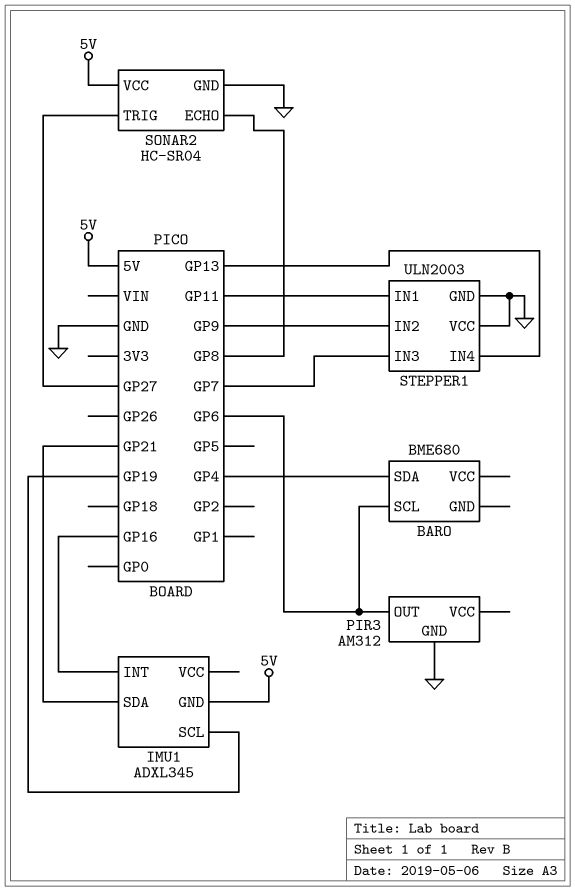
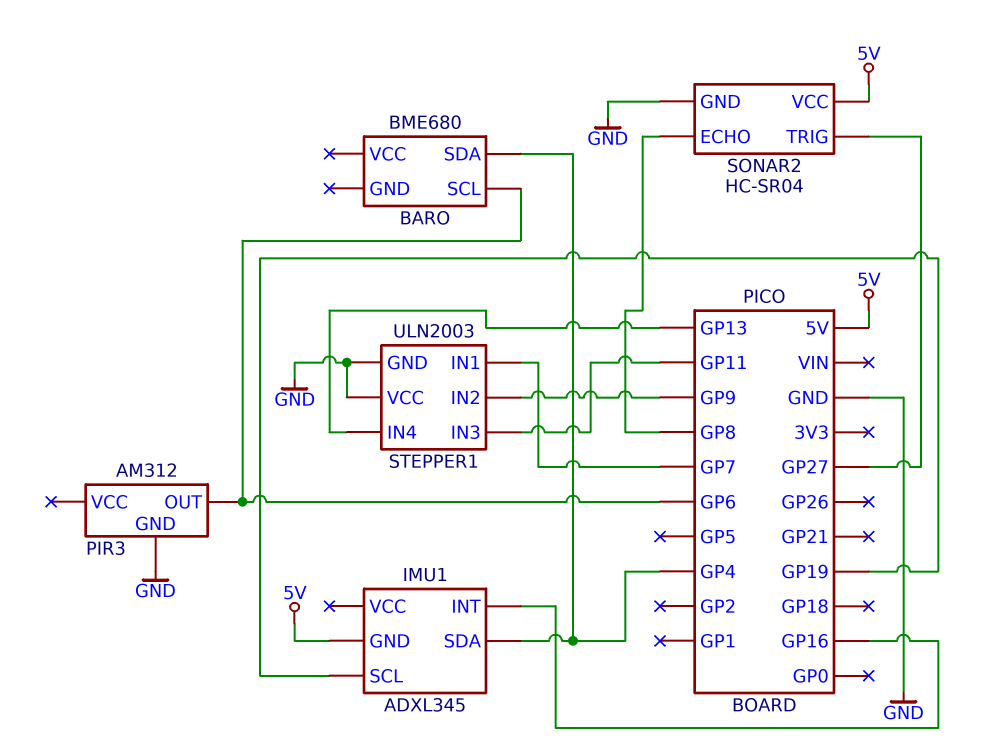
IMU1 pin SDA: GP21 -> GP4
STEPPER1 pin IN1: GP11 -> GP7
STEPPER1 pin IN3: GP7 -> GP11

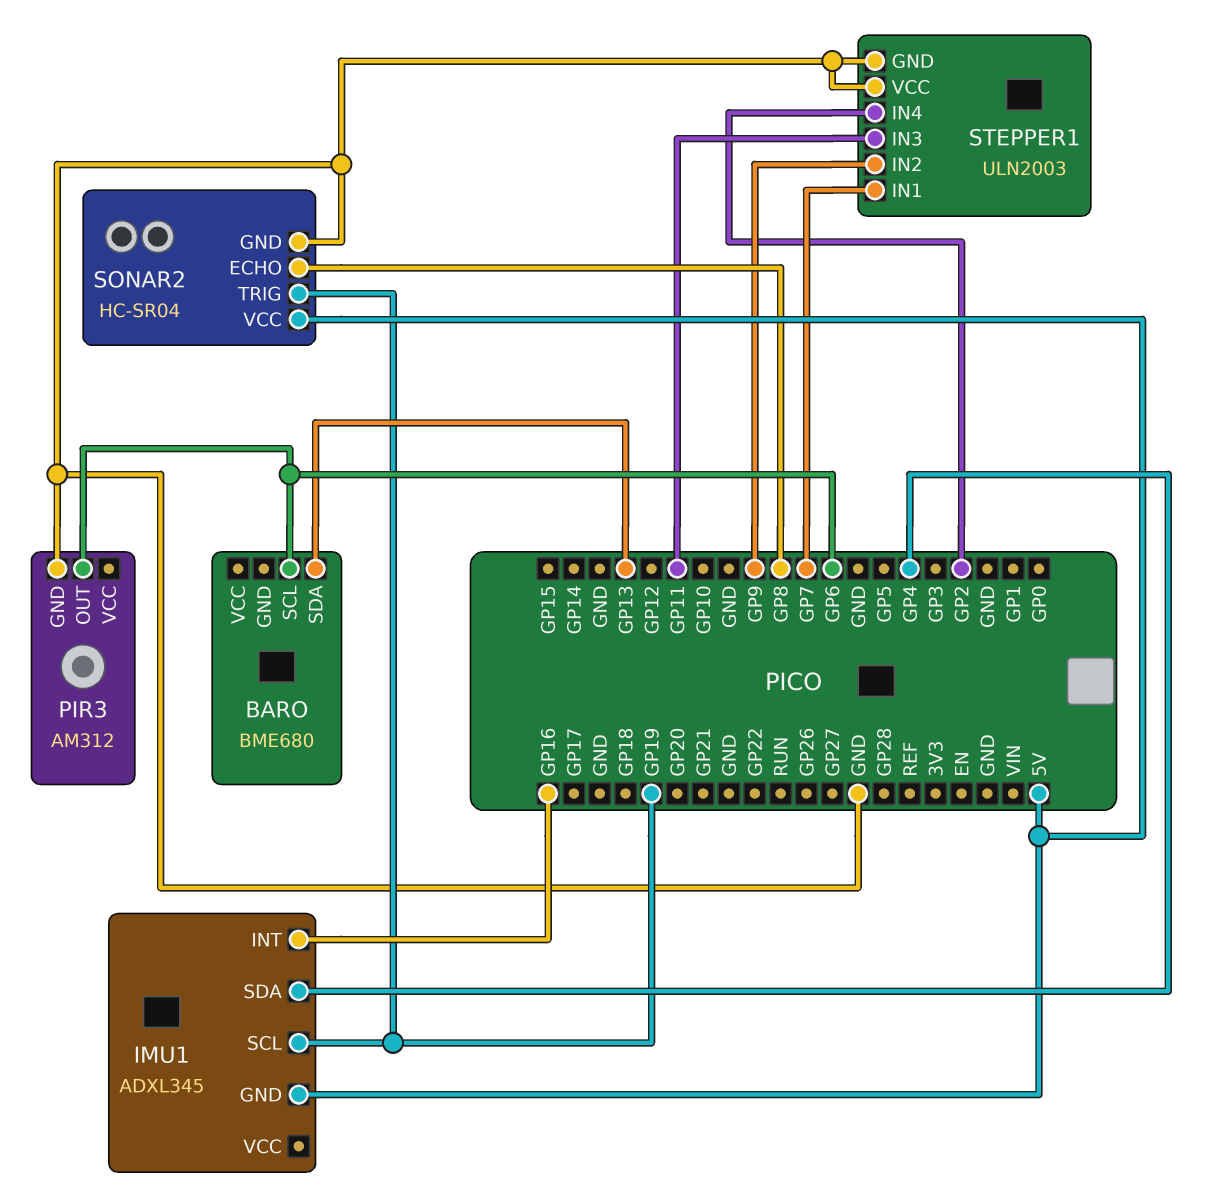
BARO pin SDA: GP4 -> GP13
SONAR2 pin TRIG: GP27 -> GP19
STEPPER1 pin IN4: GP13 -> GP2

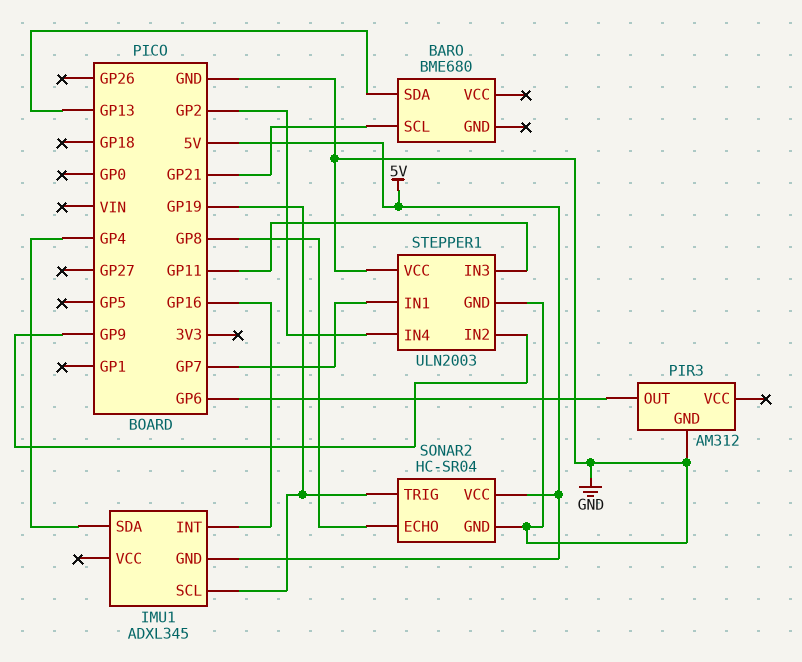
BARO pin SCL: GP6 -> GP21

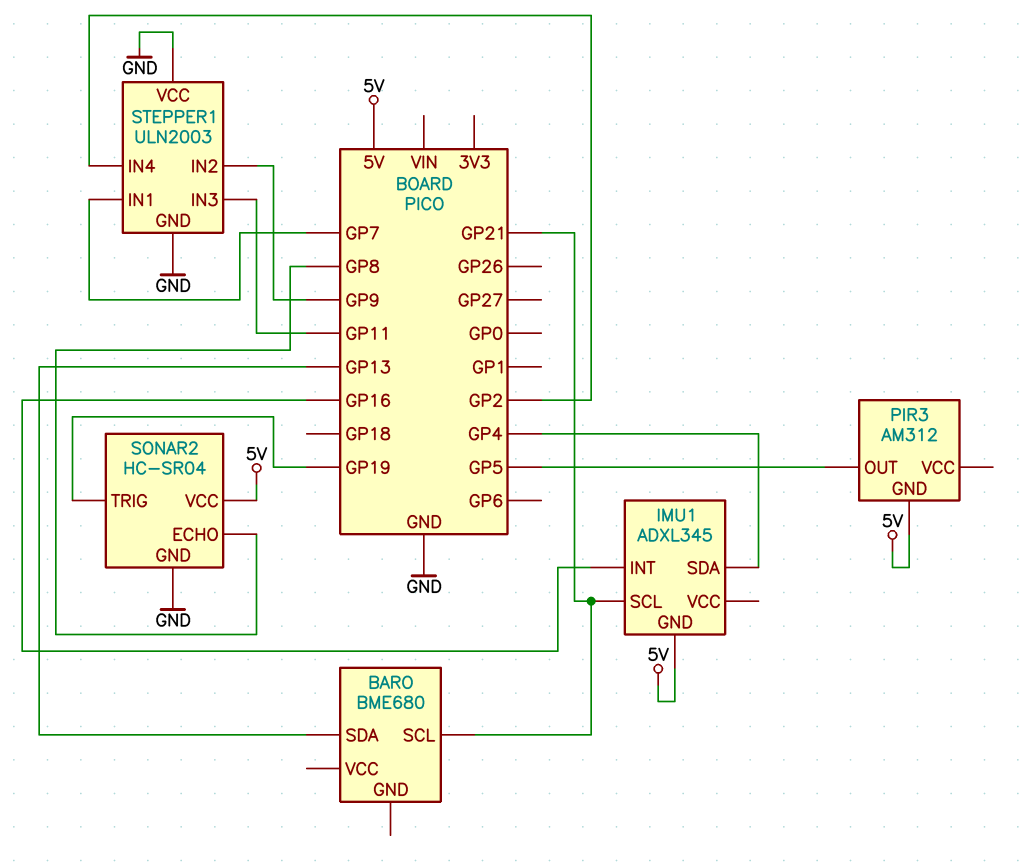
IMU1 pin SCL: GP19 -> GP21
PIR3 pin GND: GND -> 5V
PIR3 pin OUT: GP6 -> GP5

